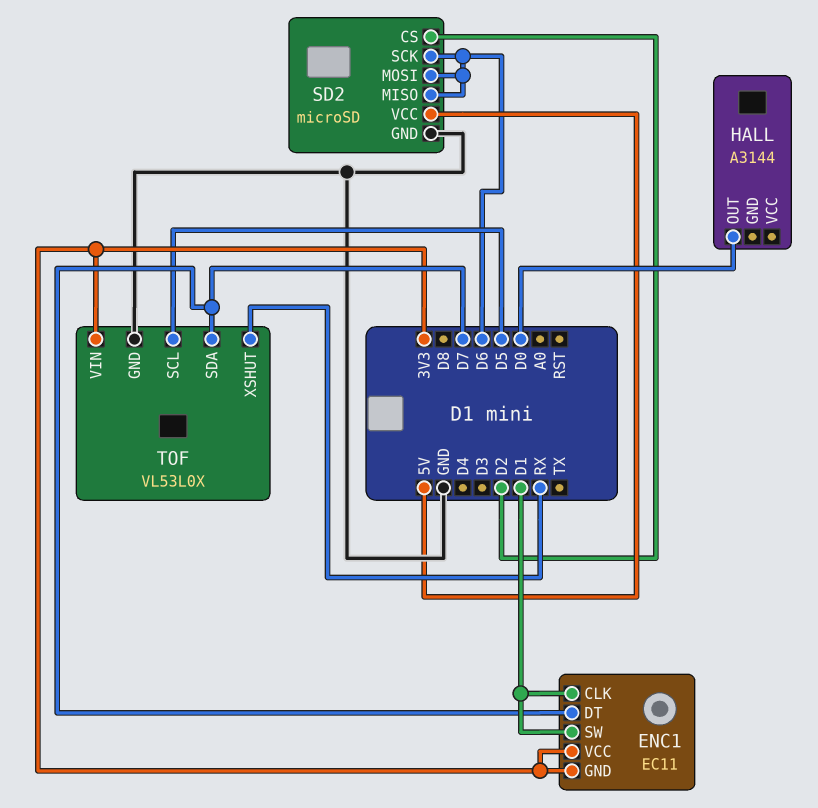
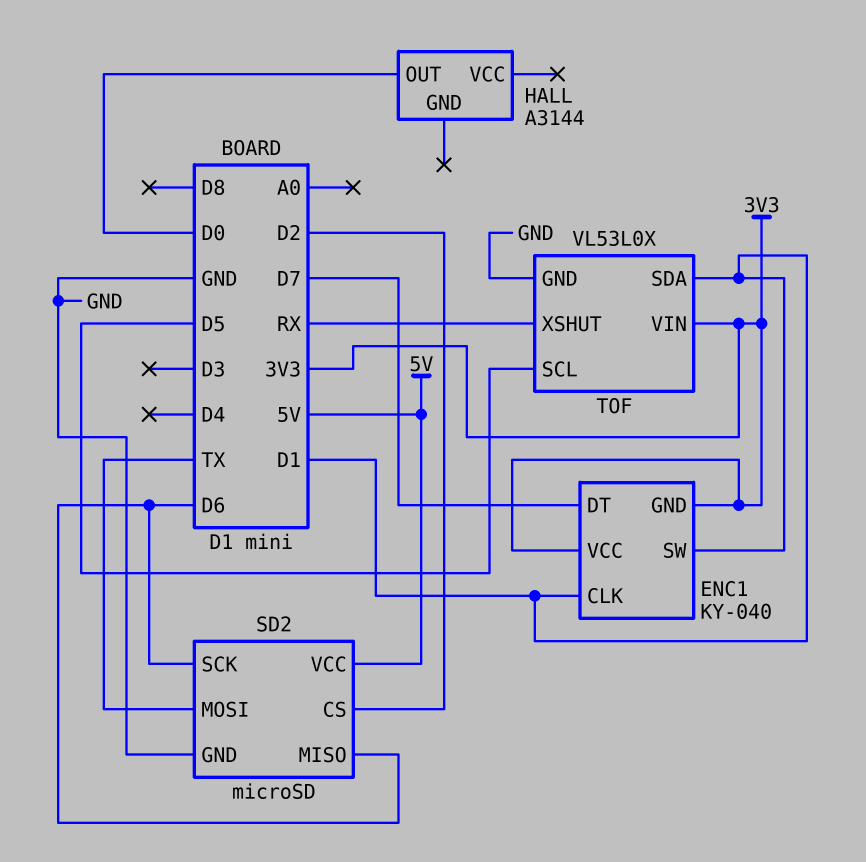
ENC1: EC11 -> KY-040
SD2 pin MOSI: D6 -> TX
TOF pin SDA: D7 -> D1

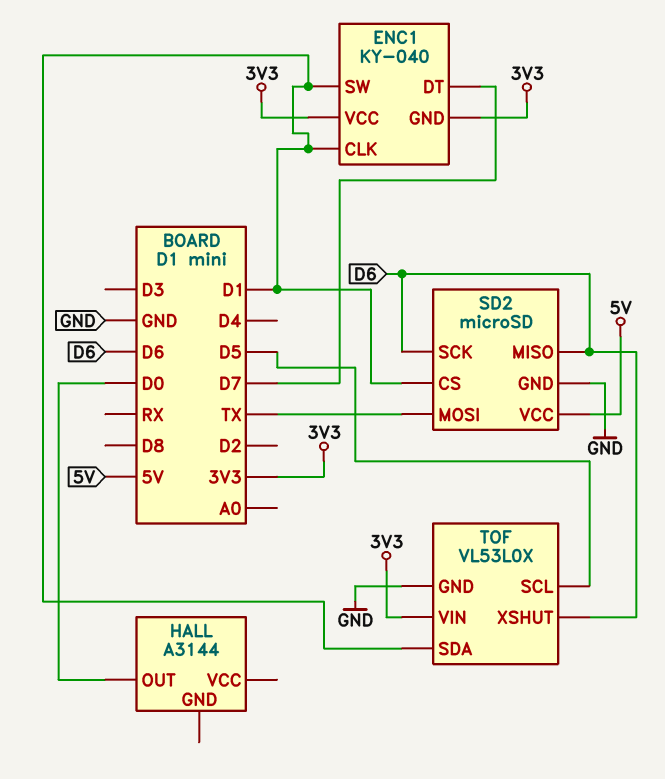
SD2 pin CS: D2 -> D1
TOF pin XSHUT: RX -> D6

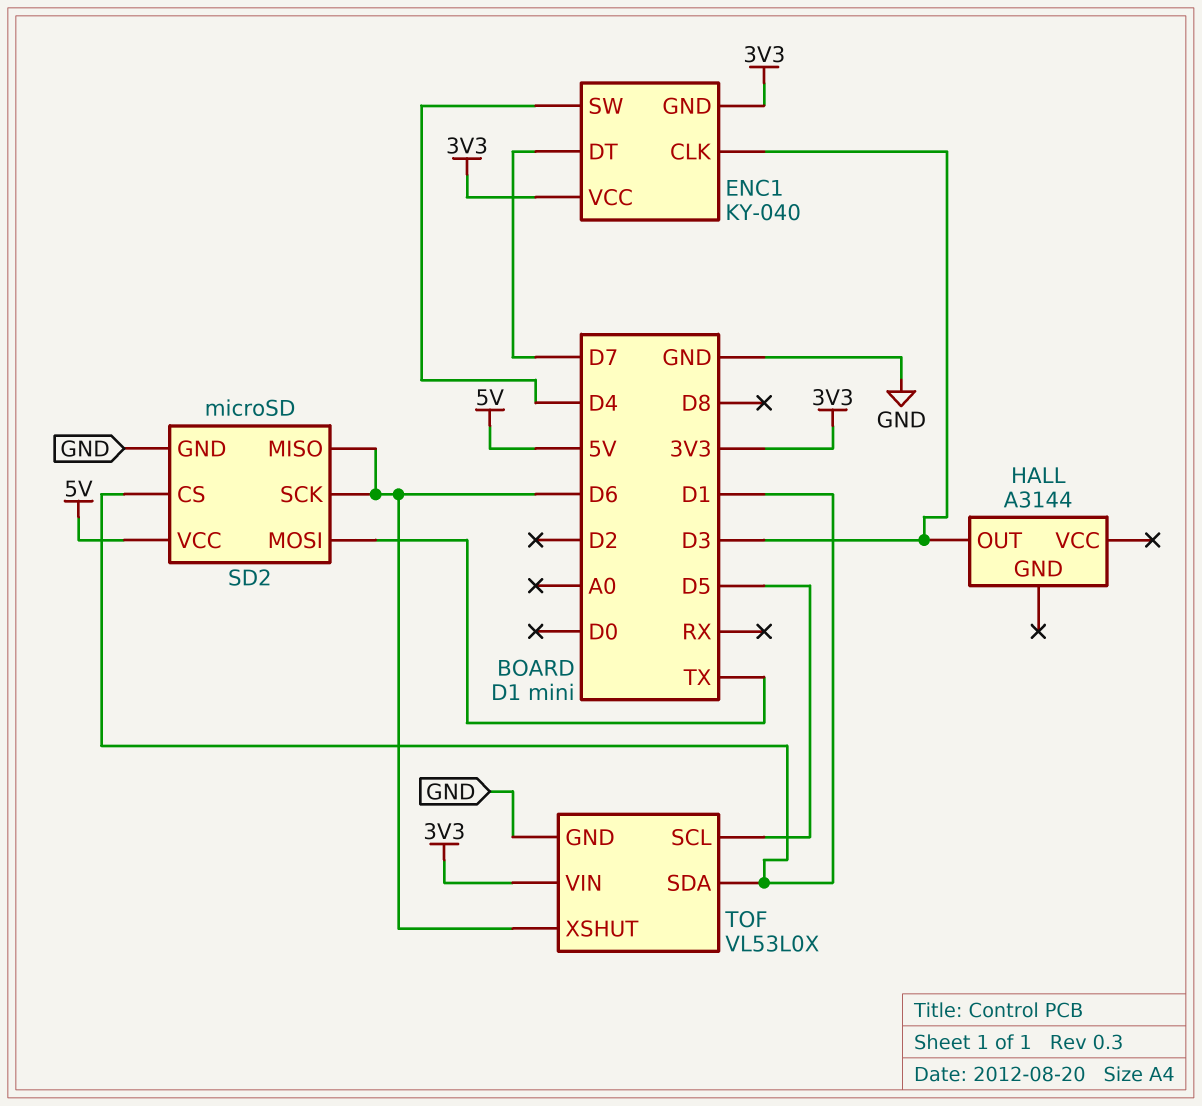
ENC1 pin CLK: D1 -> D3
ENC1 pin SW: D1 -> D4
HALL pin OUT: D0 -> D3

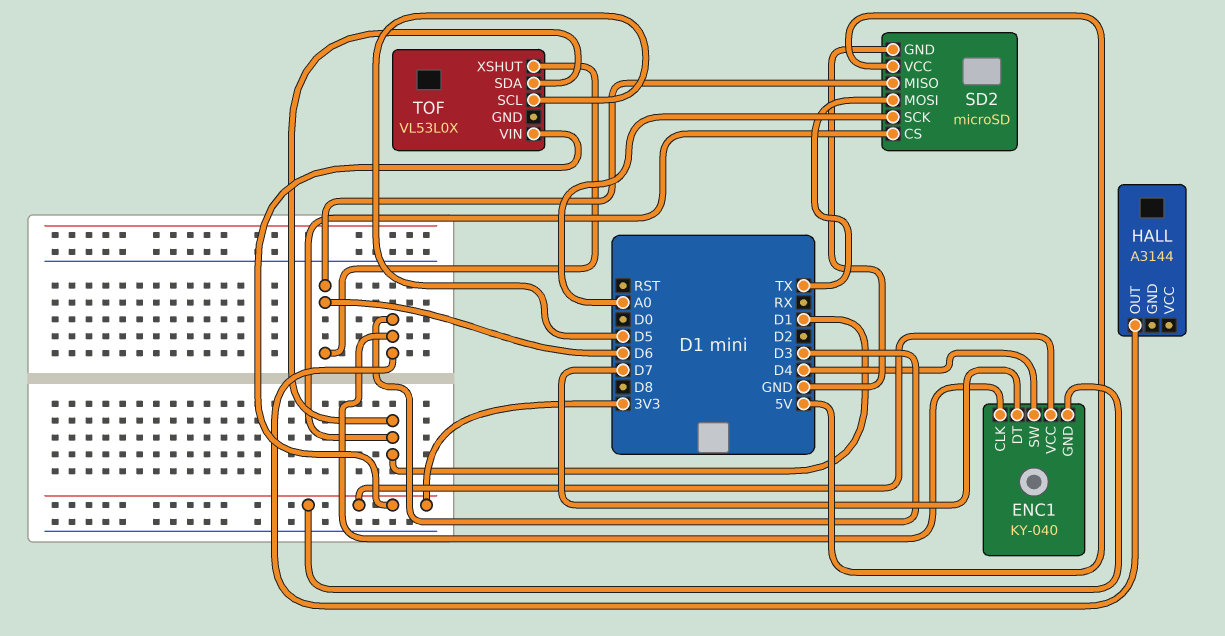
SD2 pin SCK: D6 -> A0
TOF pin GND: GND -> none

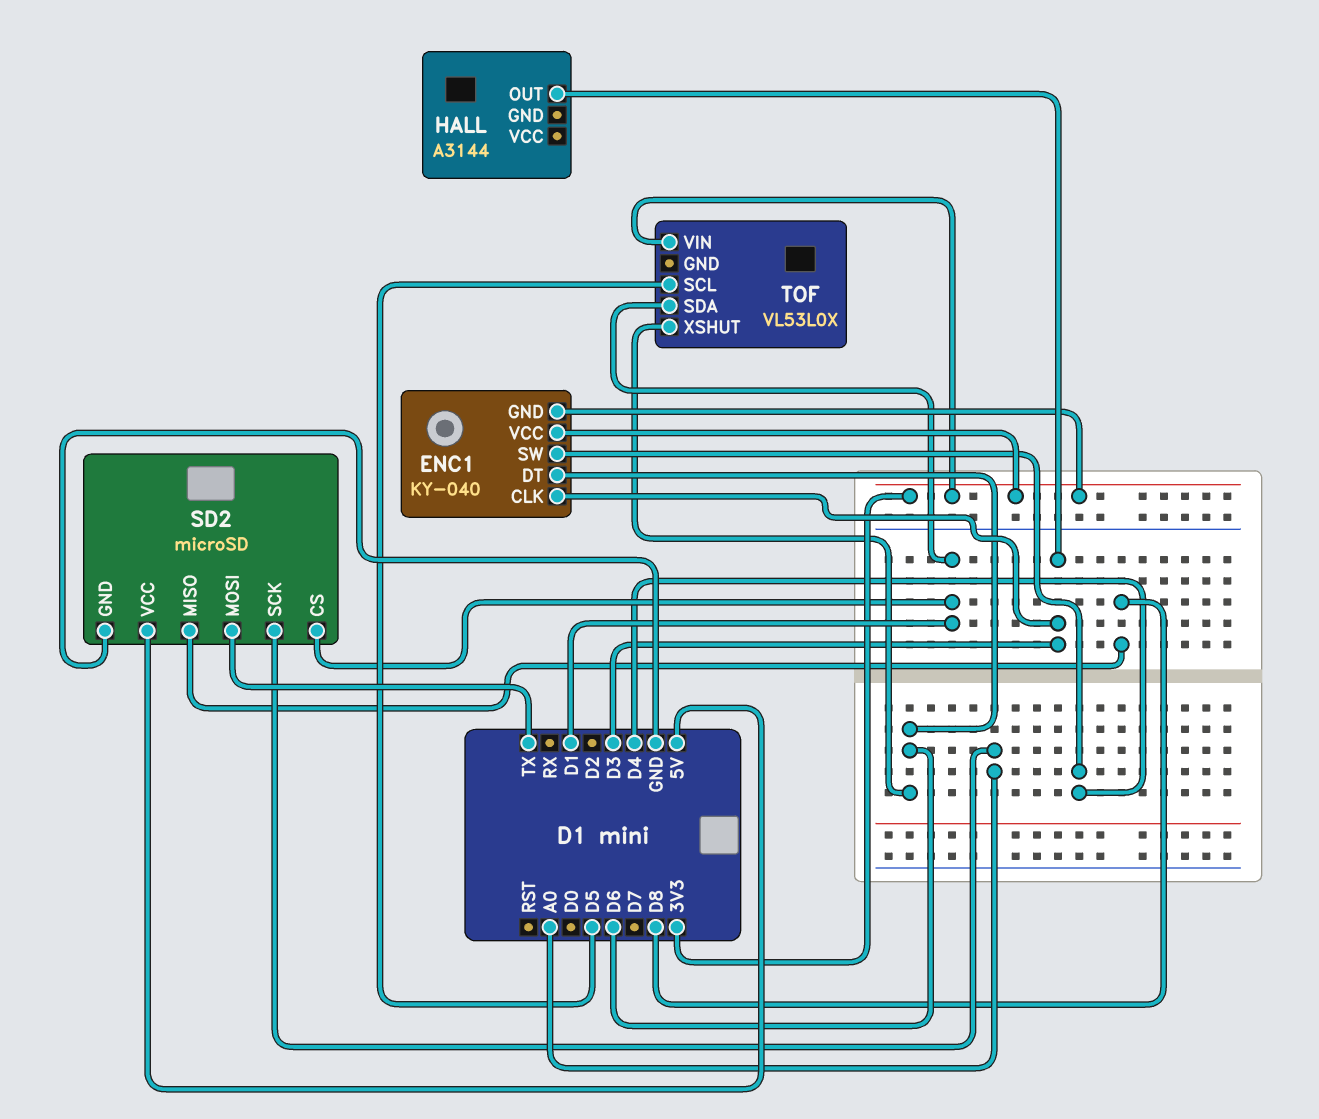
ENC1 pin DT: D7 -> D6
SD2 pin MISO: D6 -> D8

